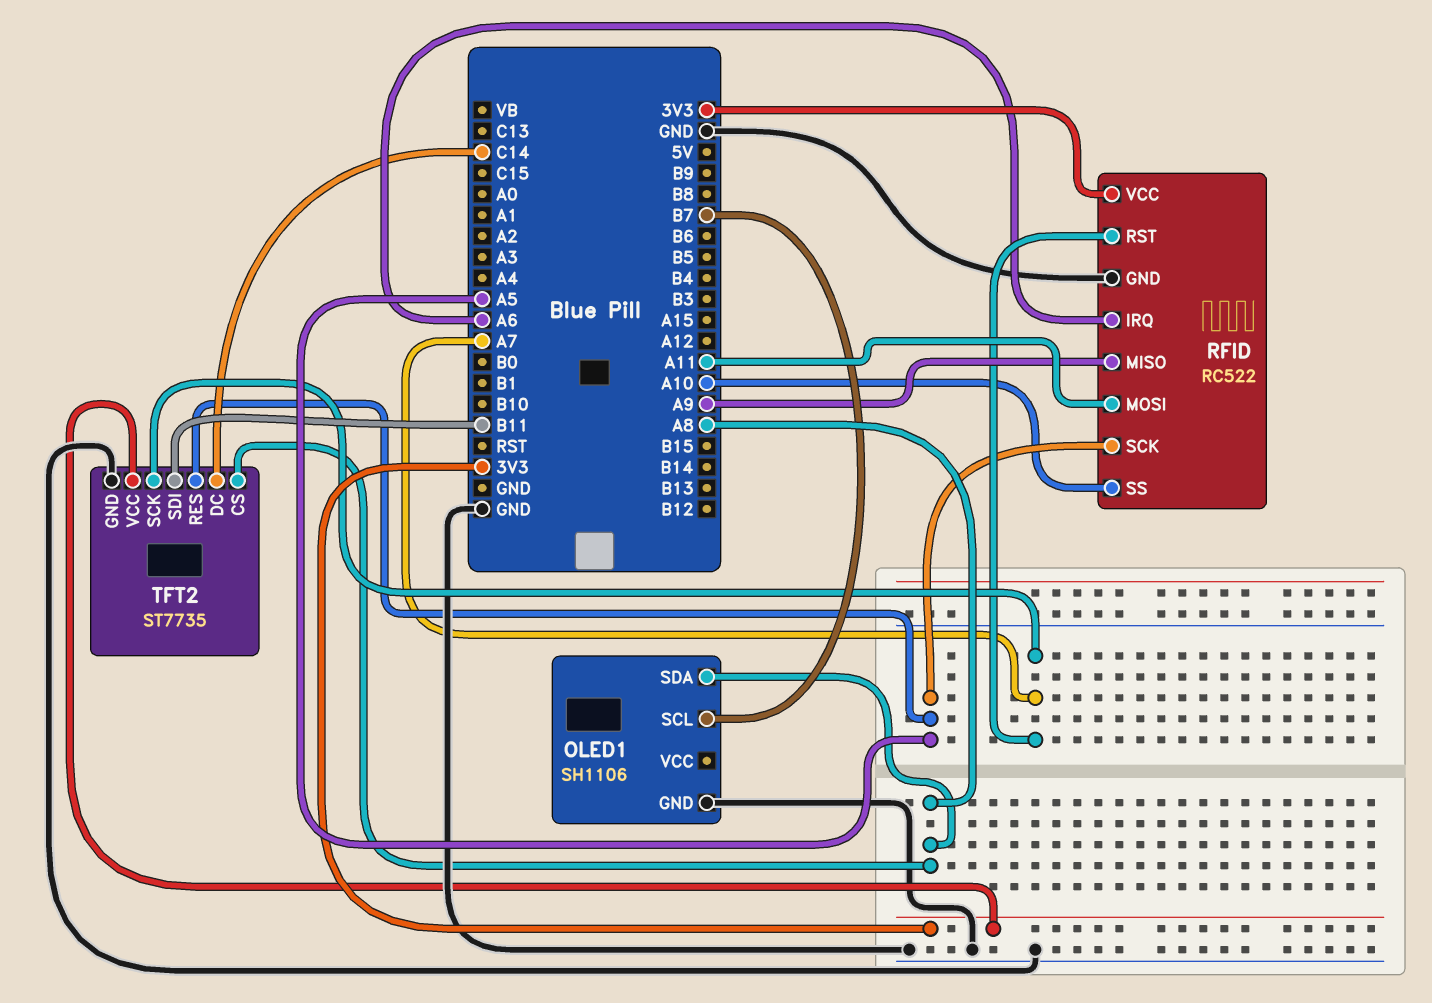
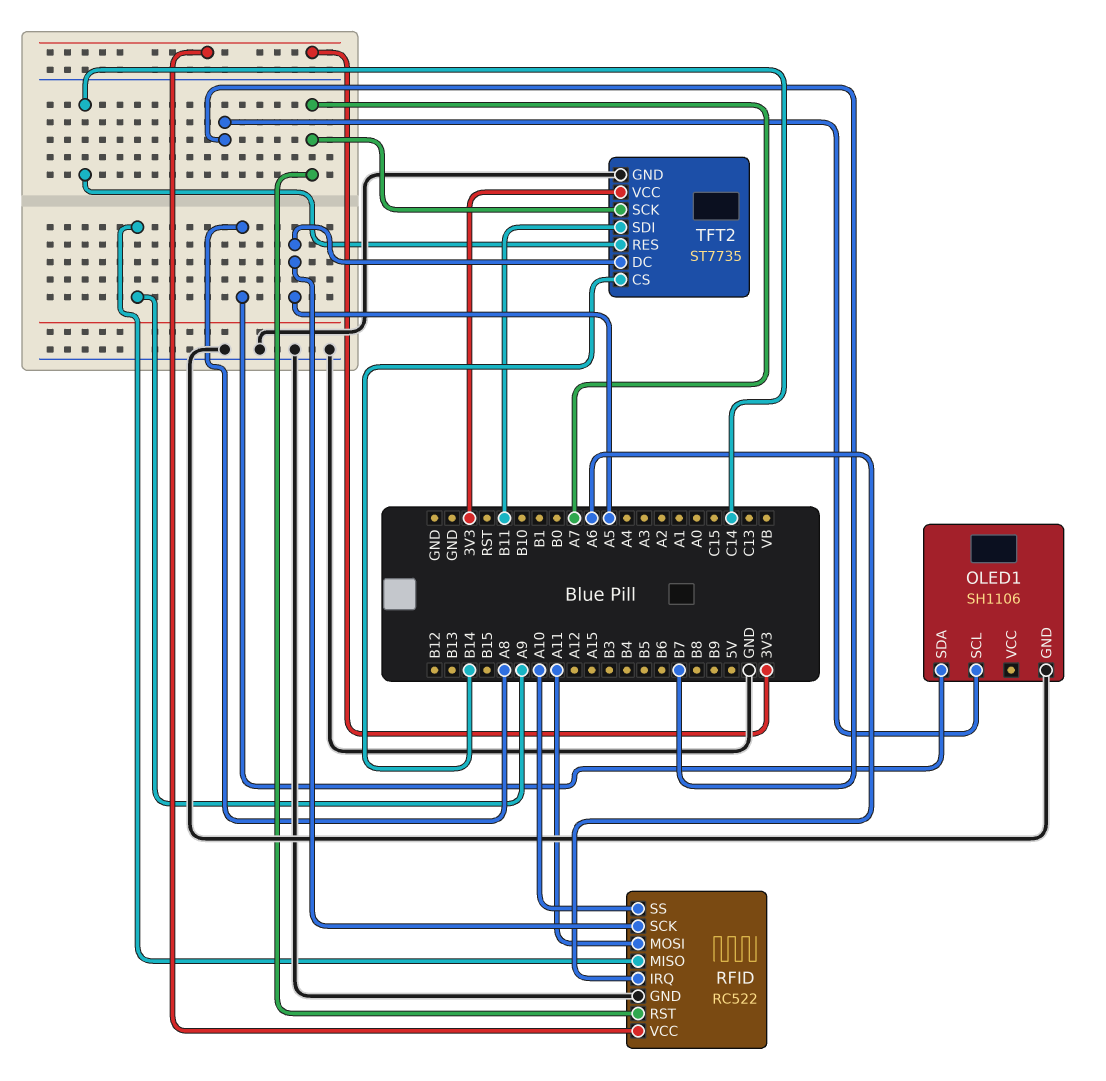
TFT2 pin CS: A8 -> B14
TFT2 pin DC: C14 -> A5
TFT2 pin RES: A5 -> C14

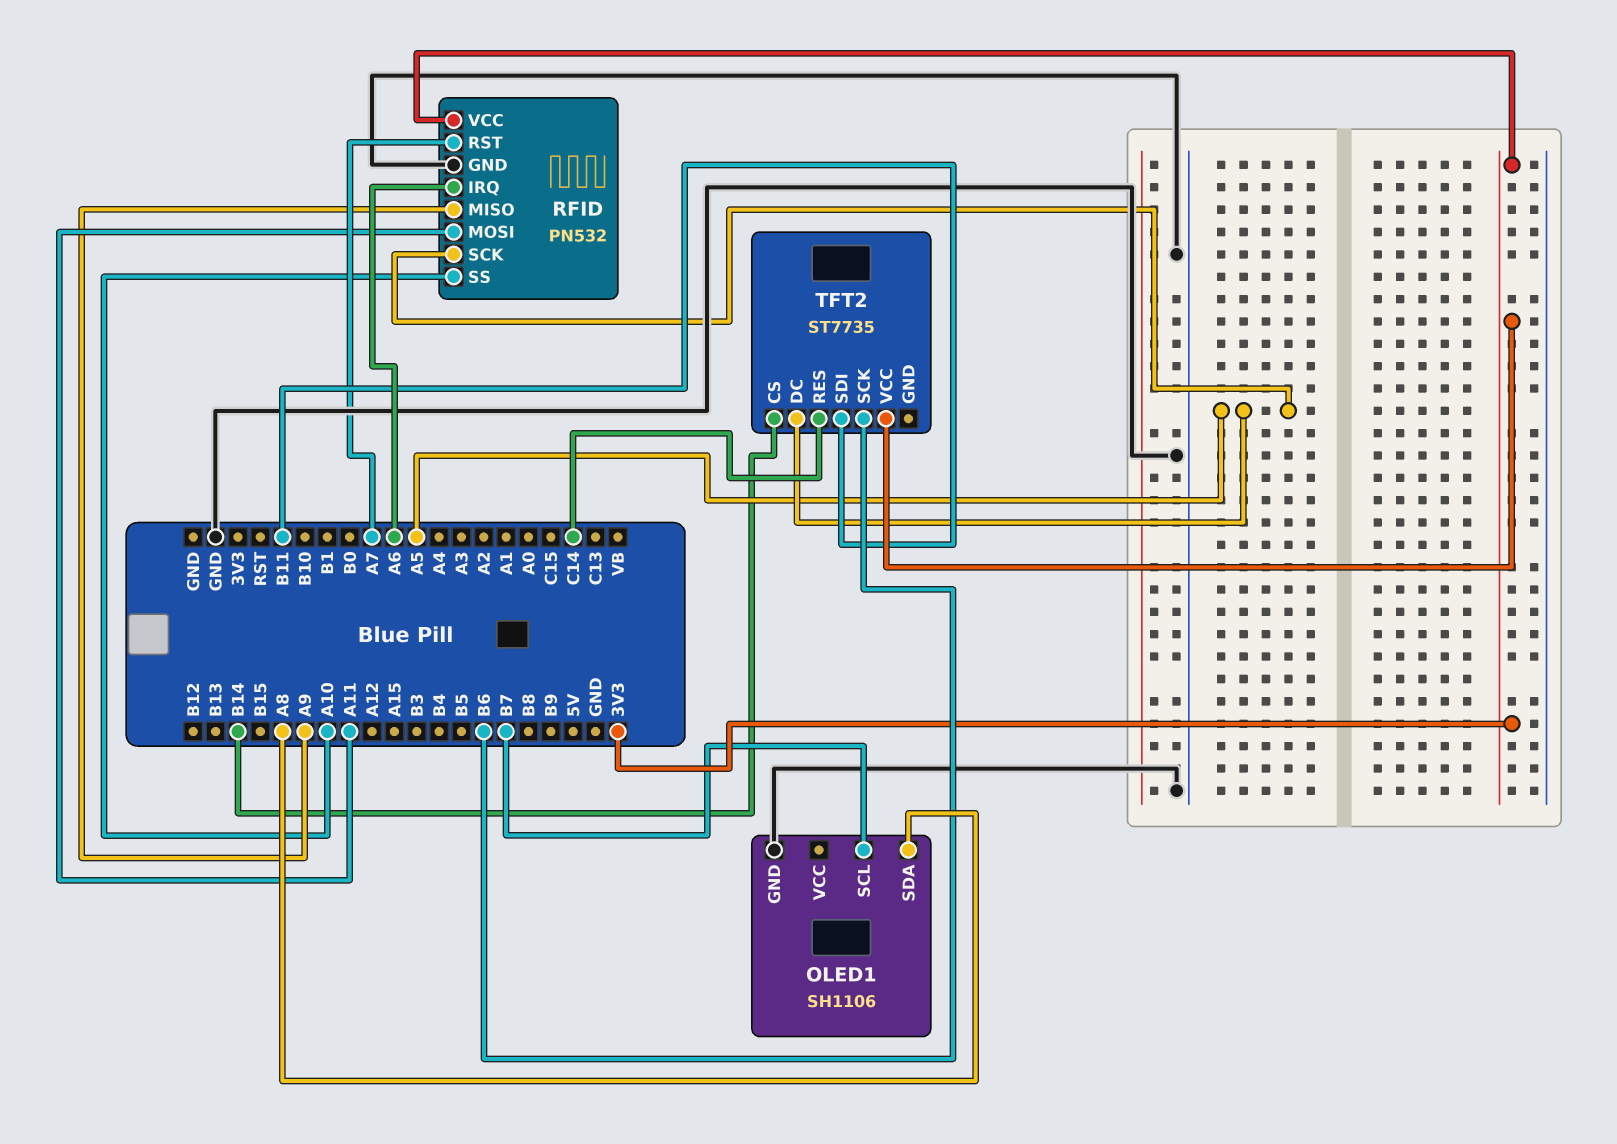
RFID: RC522 -> PN532
TFT2 pin GND: GND -> none
TFT2 pin SCK: A7 -> B6

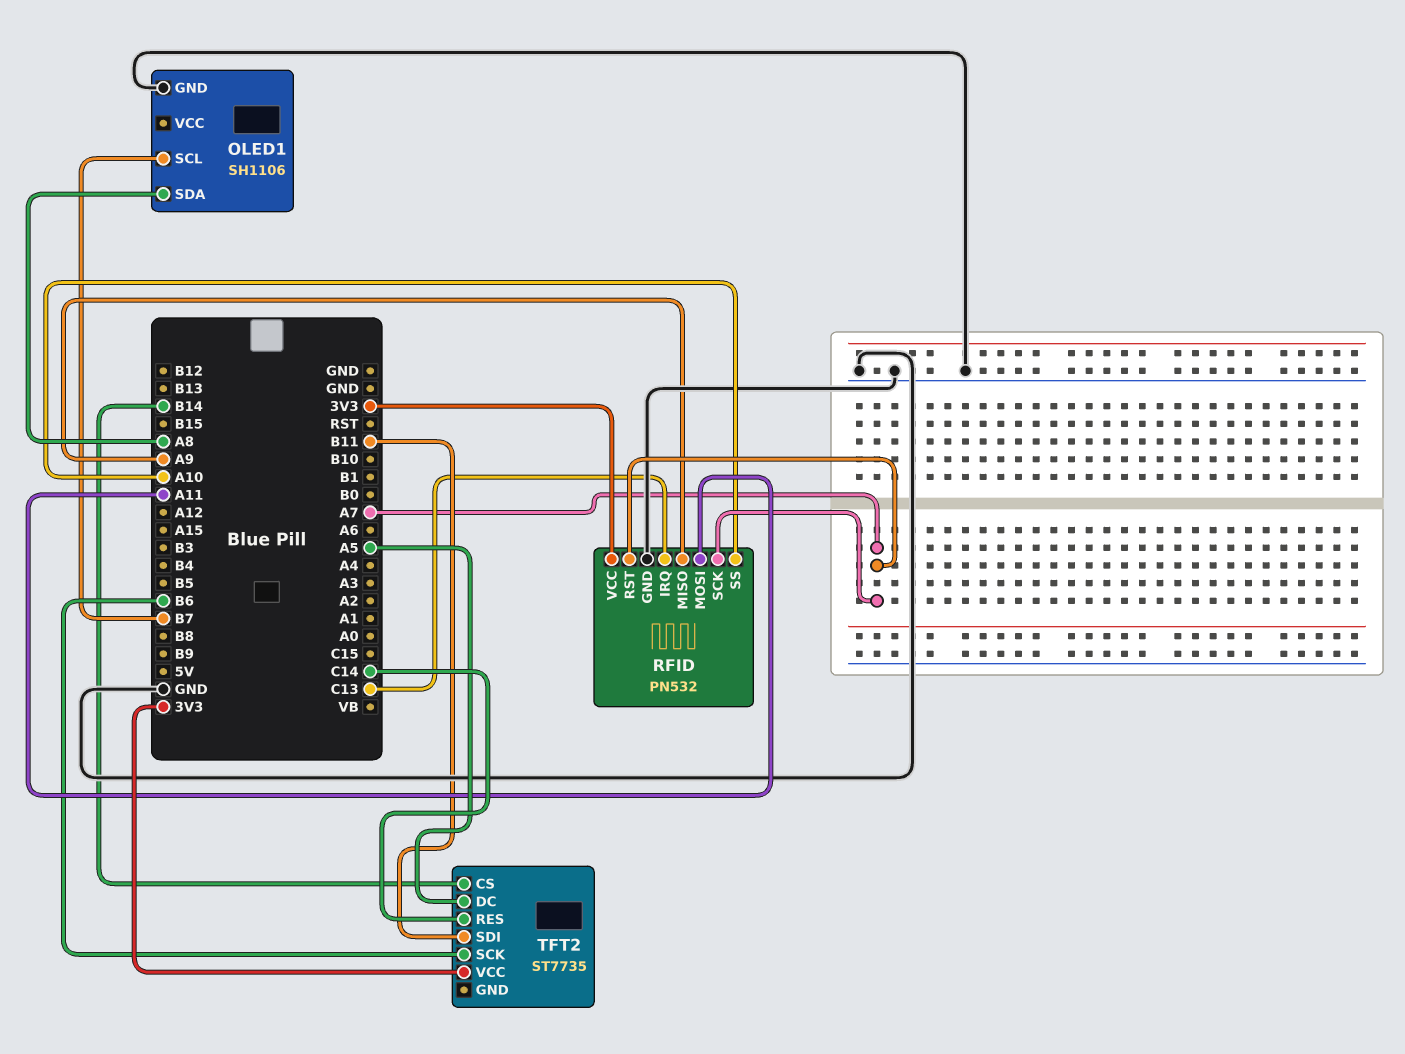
RFID pin IRQ: A6 -> C13
RFID pin SCK: A5 -> A7

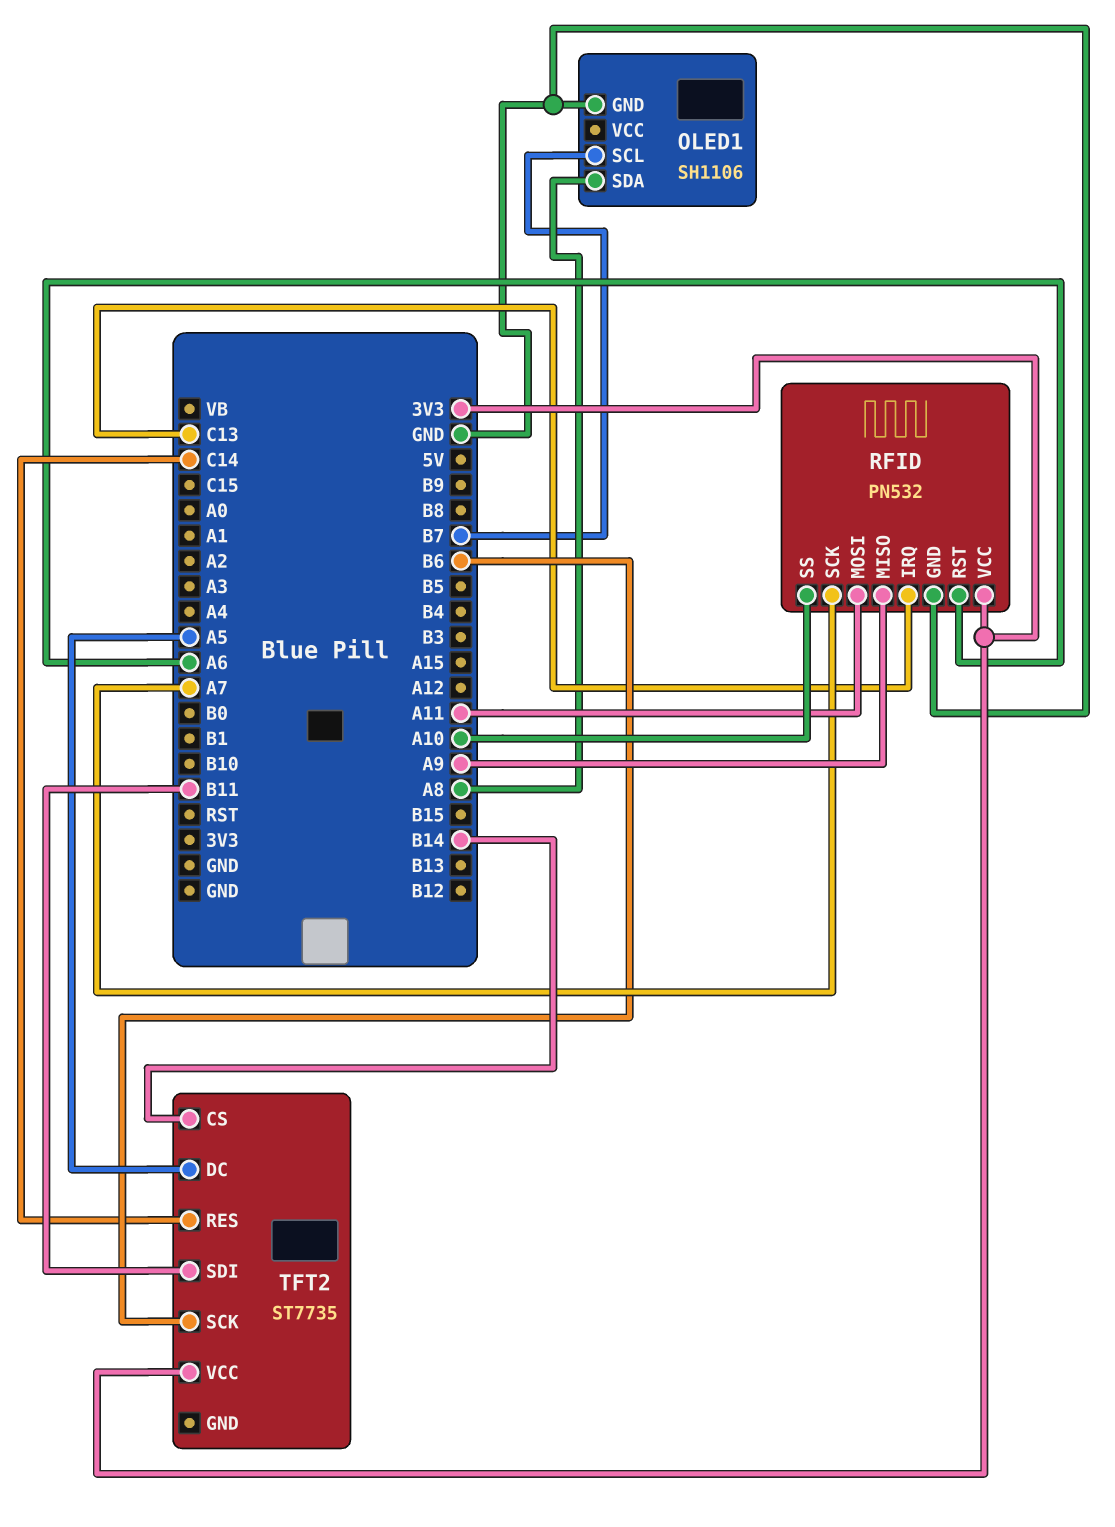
RFID pin RST: A7 -> A6

